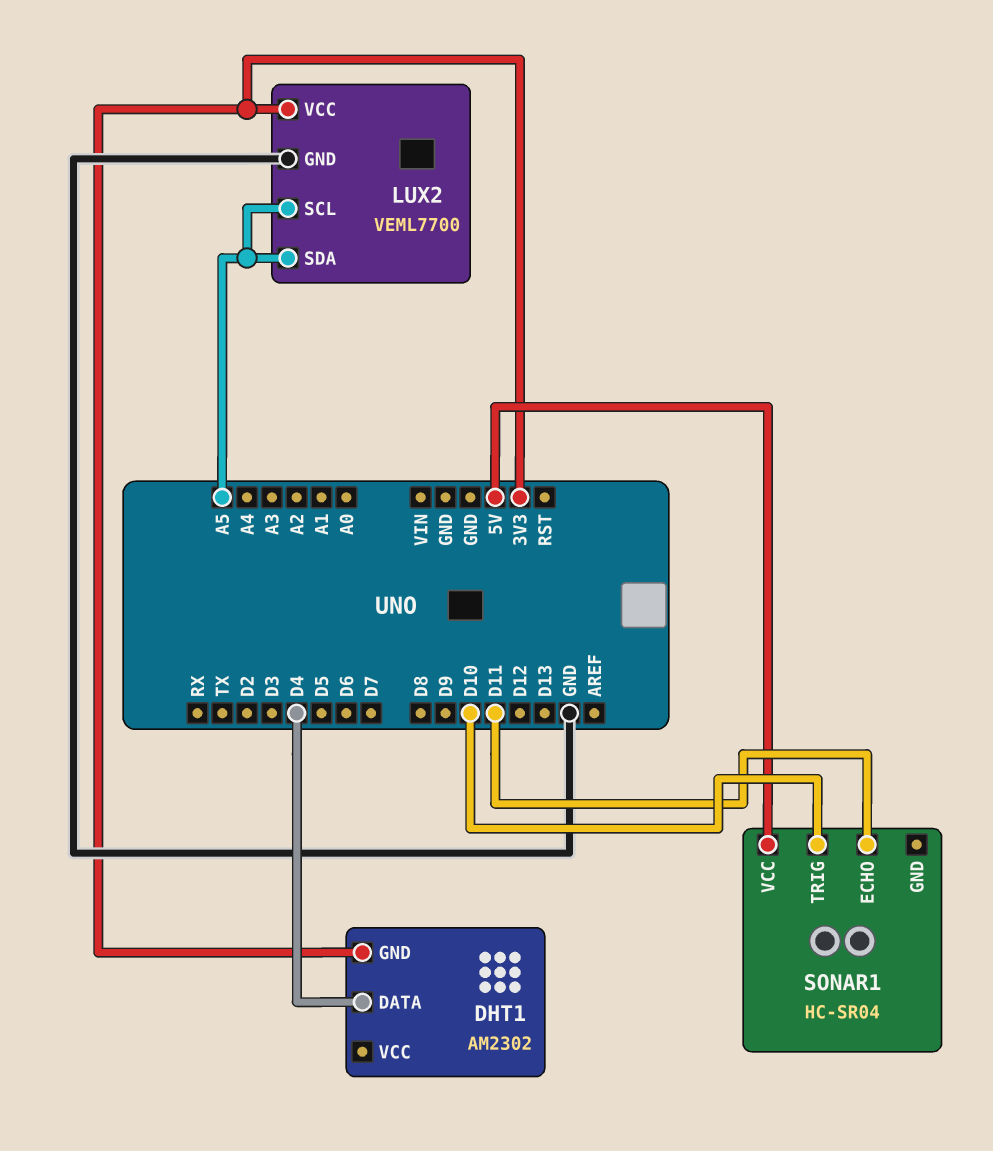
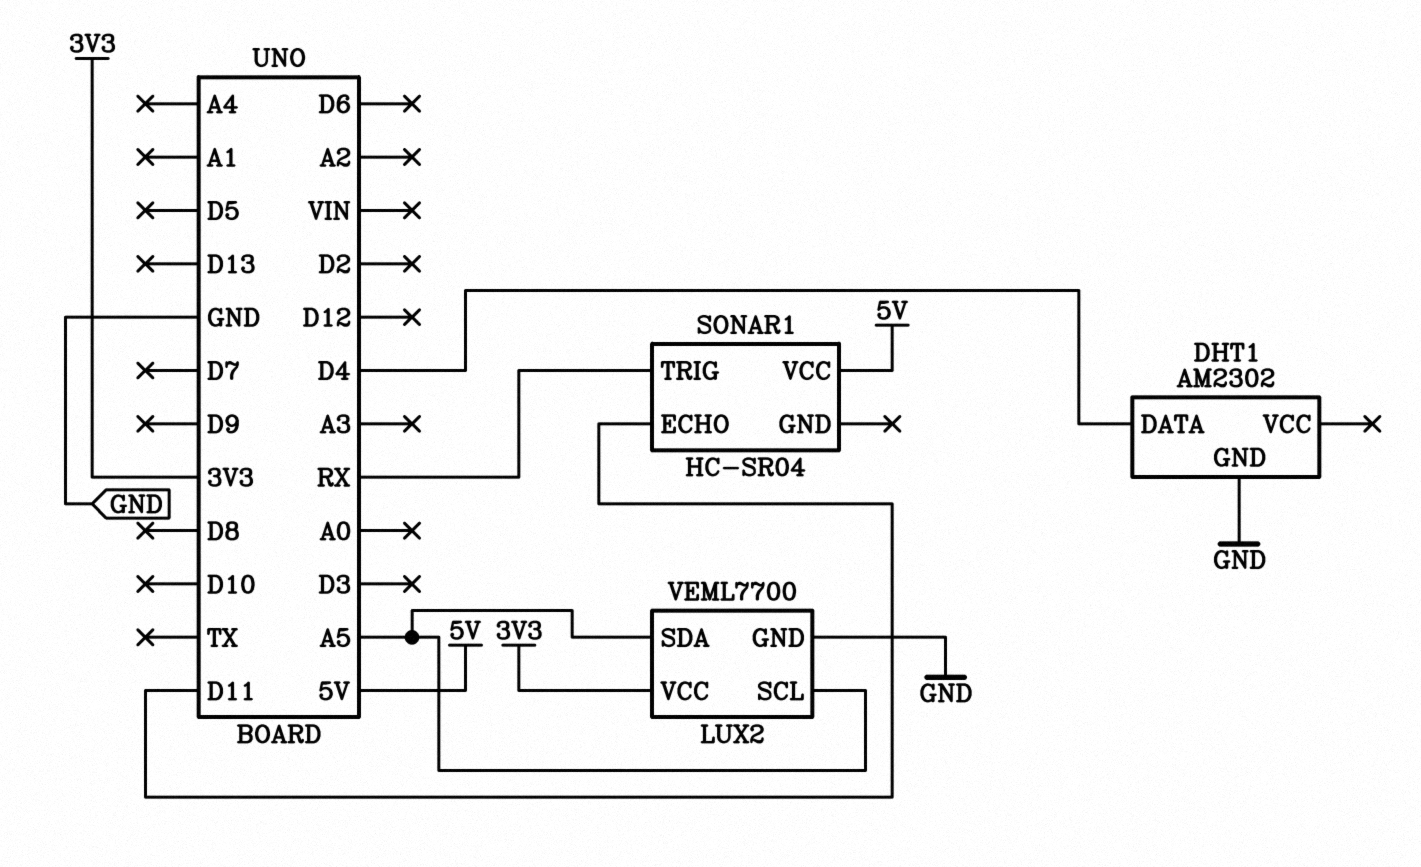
DHT1 pin GND: 3V3 -> GND
SONAR1 pin TRIG: D10 -> RX

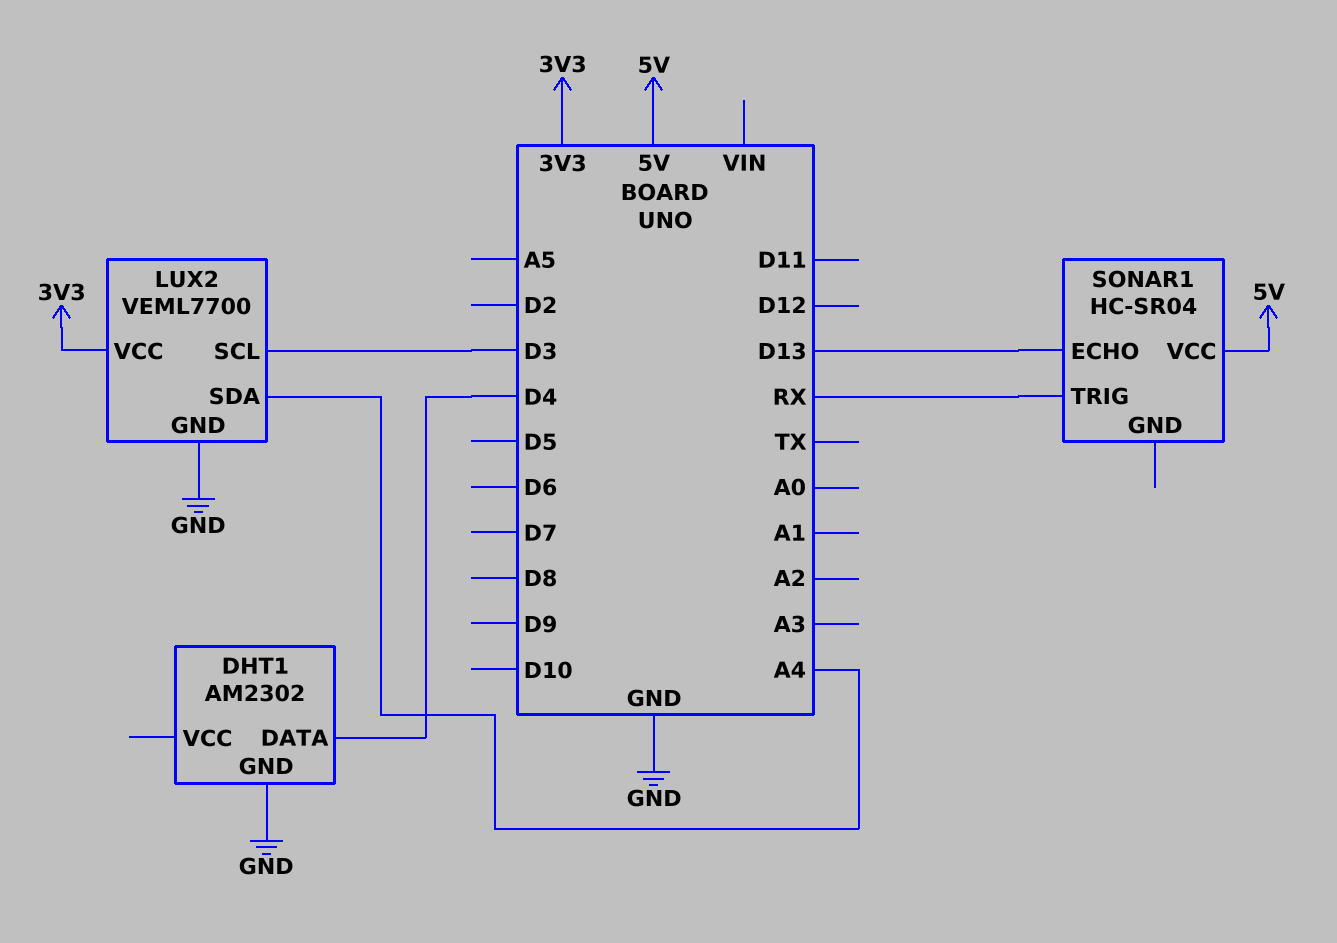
LUX2 pin SCL: A5 -> D3
LUX2 pin SDA: A5 -> A4
SONAR1 pin ECHO: D11 -> D13

